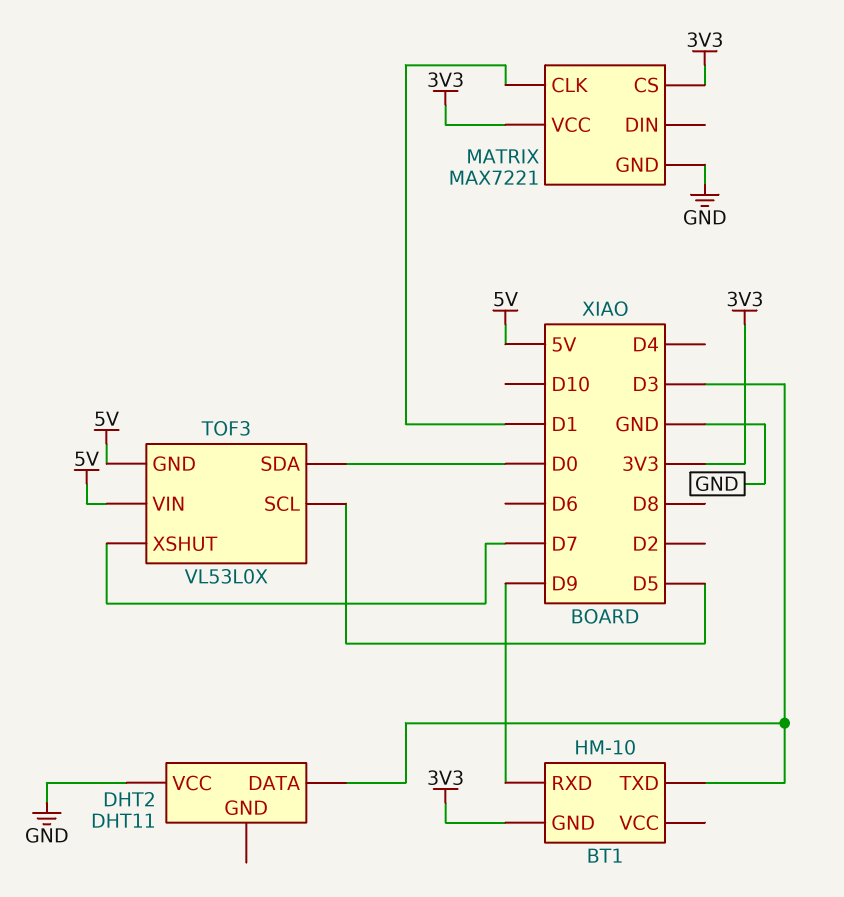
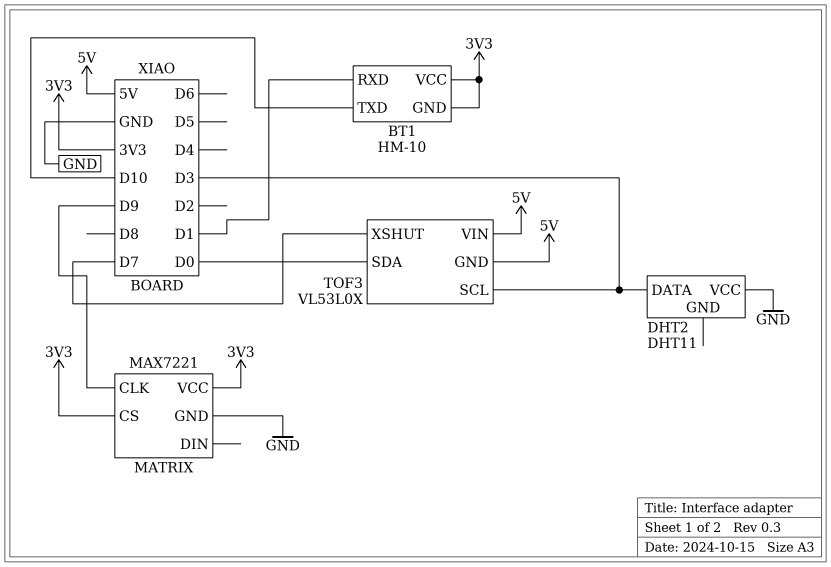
BT1 pin RXD: D9 -> D1
BT1 pin TXD: D3 -> D10
BT1 pin VCC: none -> 3V3
MATRIX pin CLK: D1 -> D9
TOF3 pin SCL: D5 -> D3

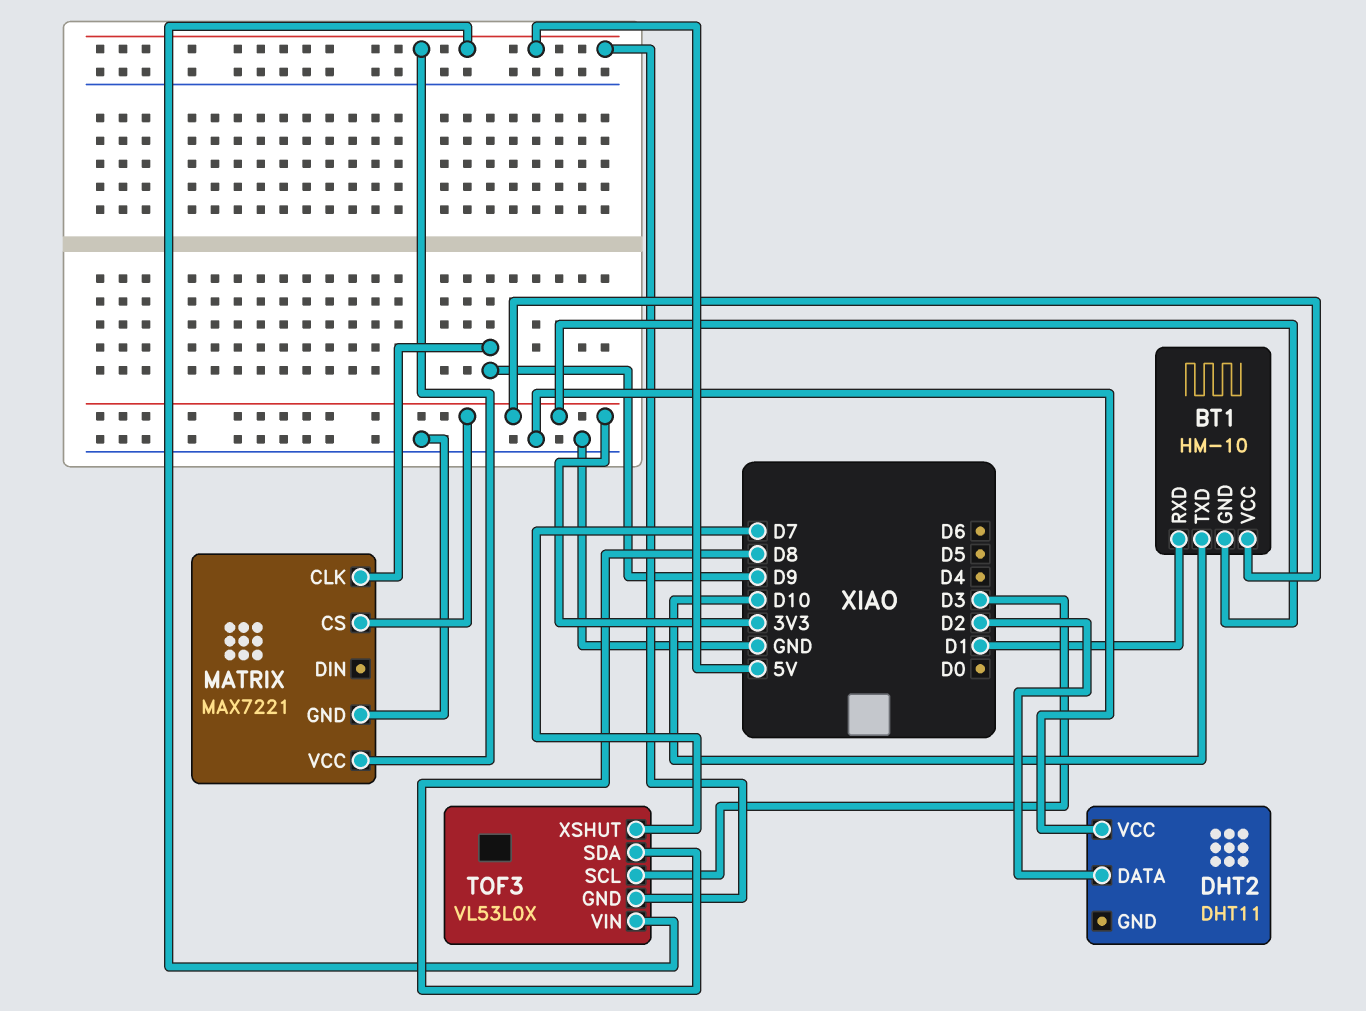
DHT2 pin DATA: D3 -> D2
MATRIX pin VCC: 3V3 -> 5V
TOF3 pin SDA: D0 -> D8

